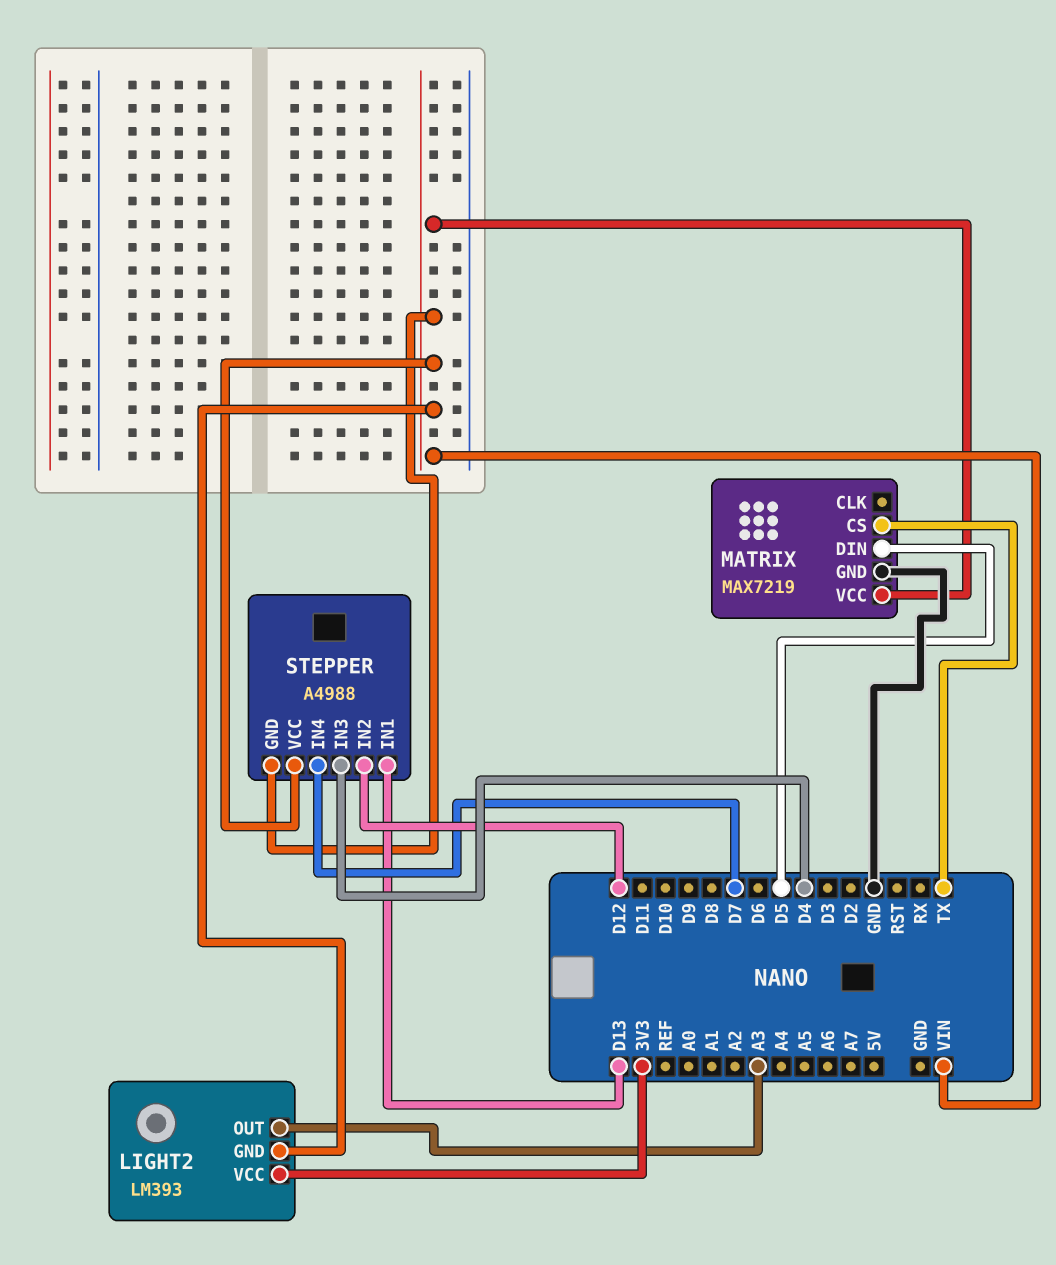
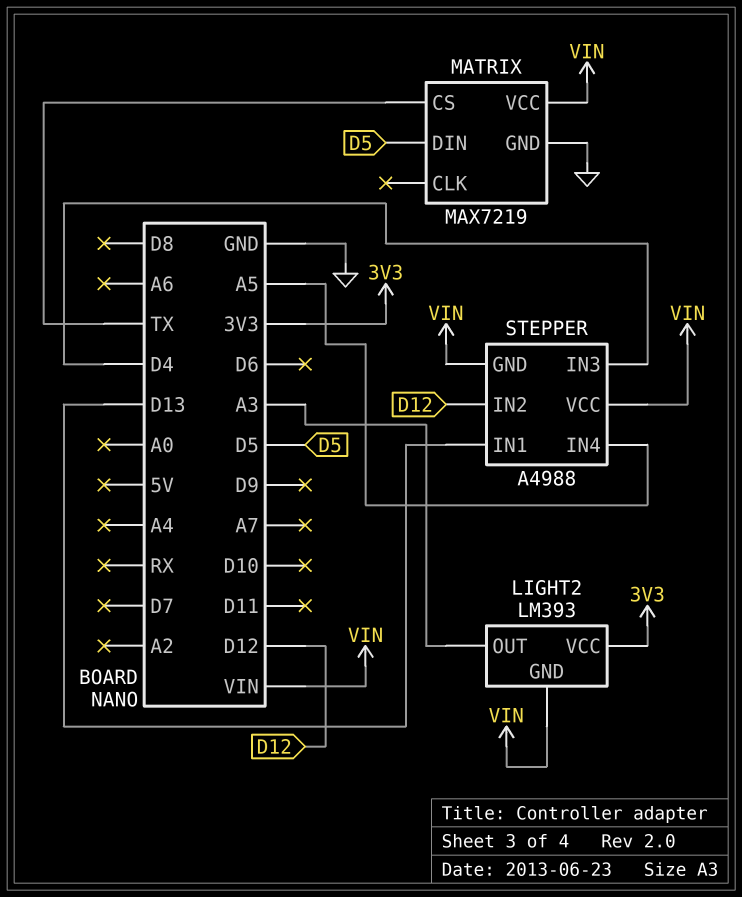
STEPPER pin IN4: D7 -> A5

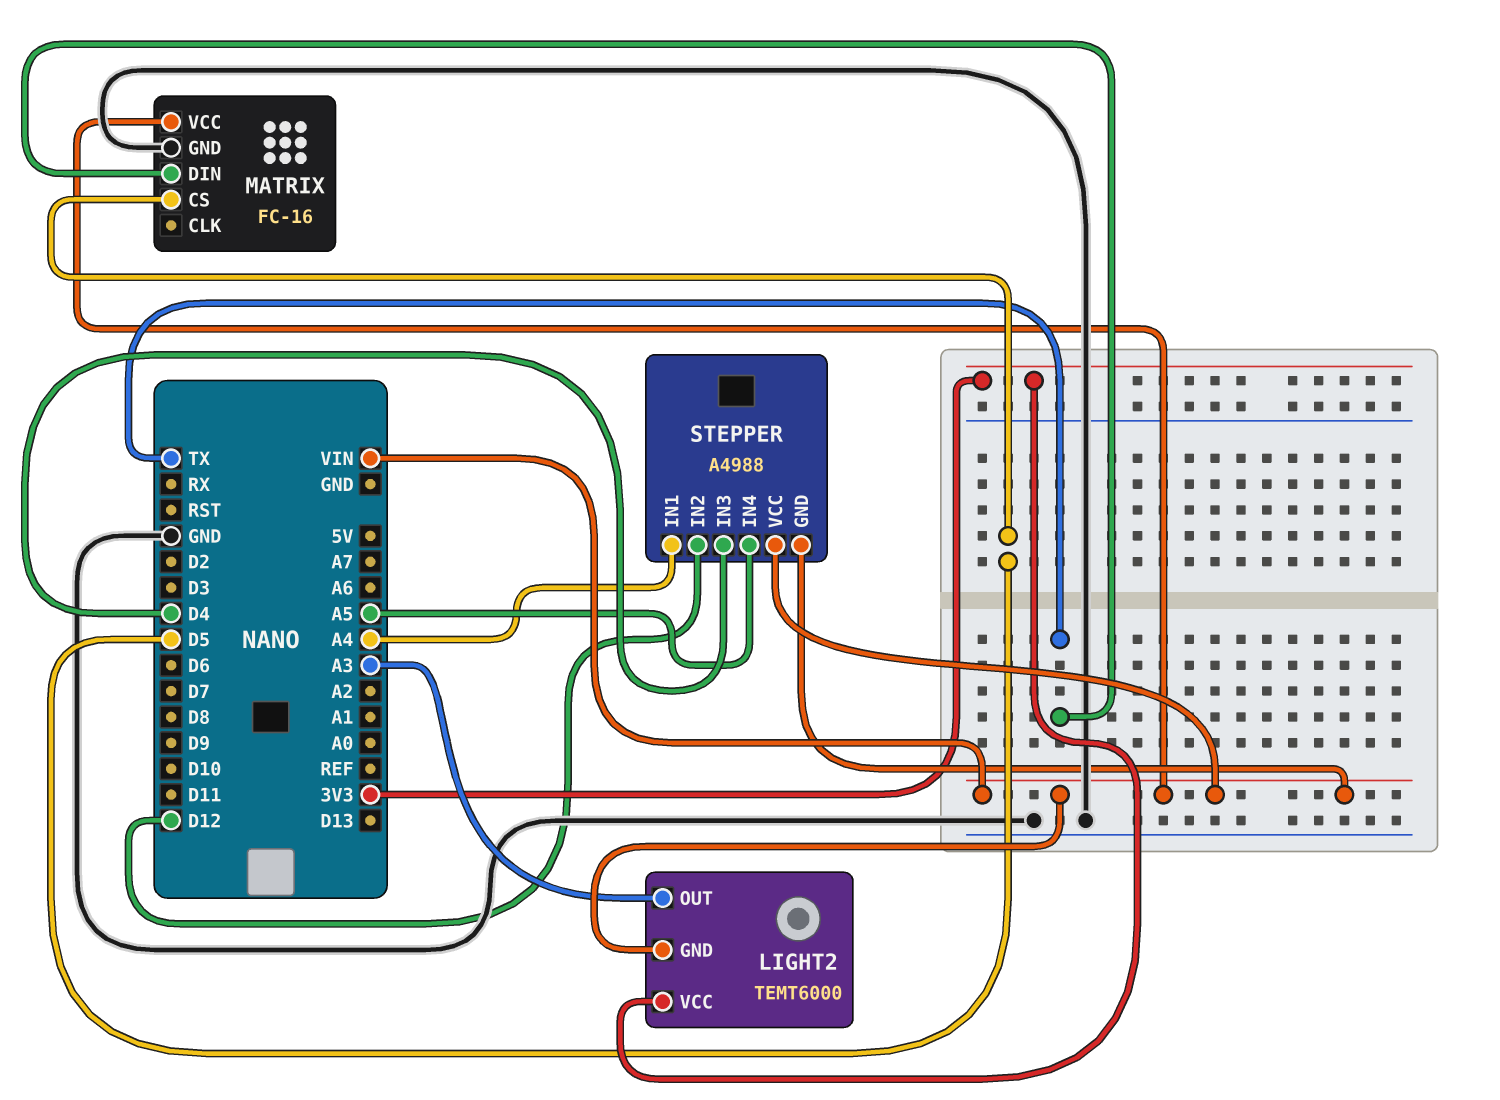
LIGHT2: LM393 -> TEMT6000
MATRIX: MAX7219 -> FC-16
MATRIX pin CS: TX -> D5
MATRIX pin DIN: D5 -> TX
STEPPER pin IN1: D13 -> A4

